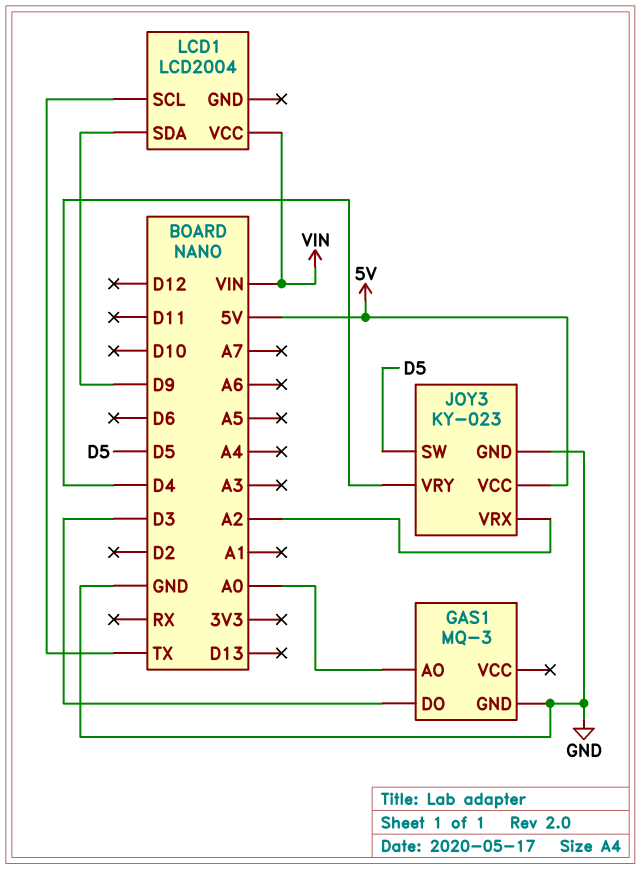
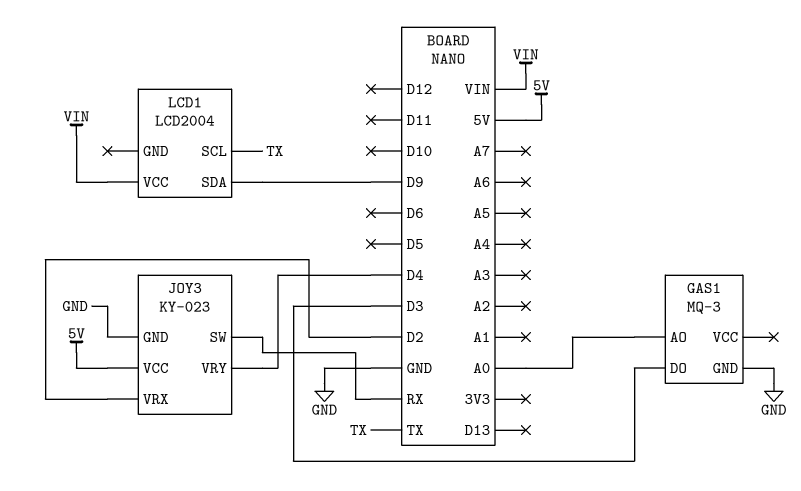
JOY3 pin SW: D5 -> RX
JOY3 pin VRX: A2 -> D2

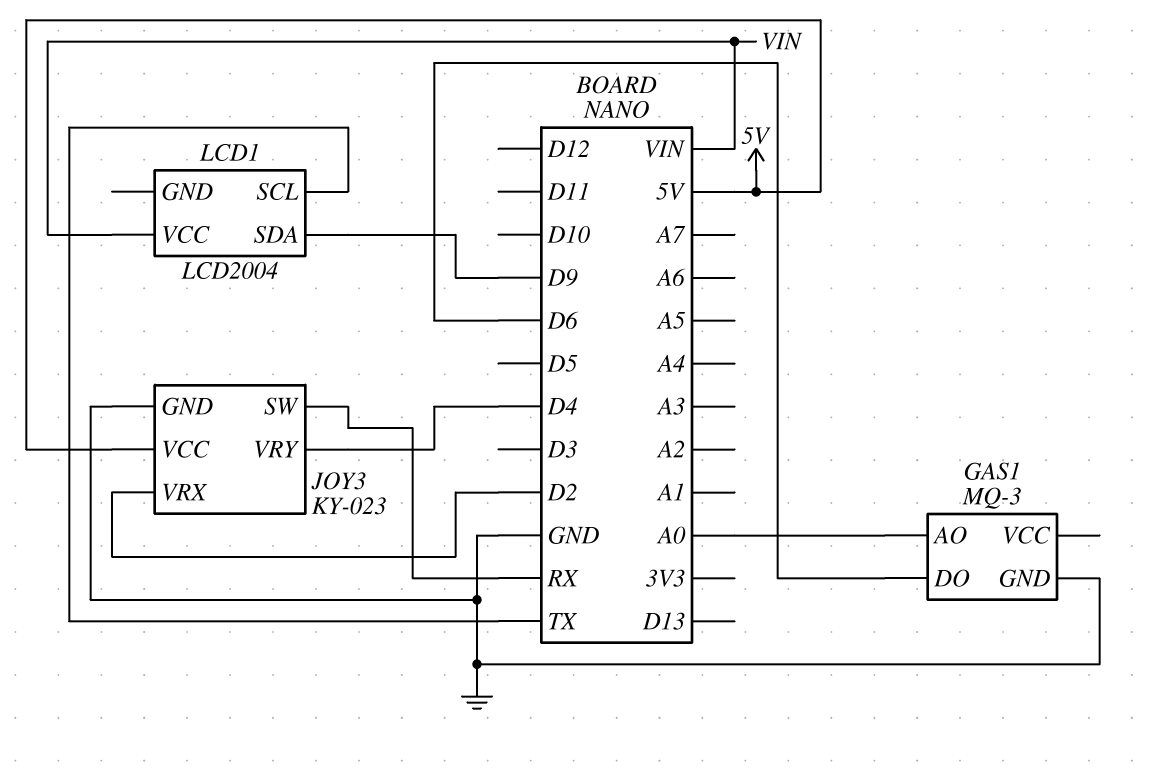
GAS1 pin DO: D3 -> D6

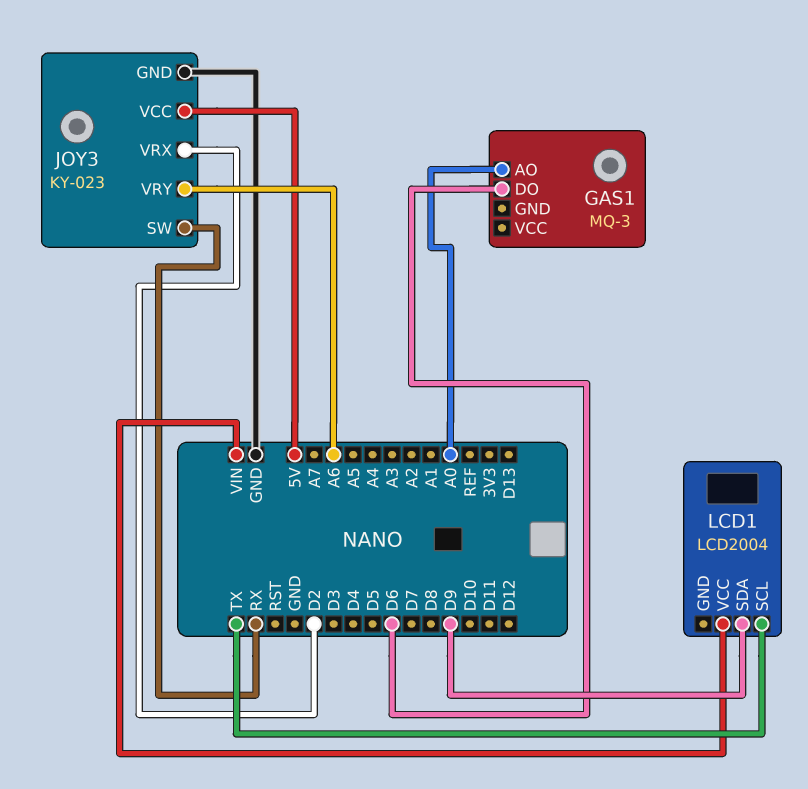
GAS1 pin GND: GND -> none
JOY3 pin VRY: D4 -> A6

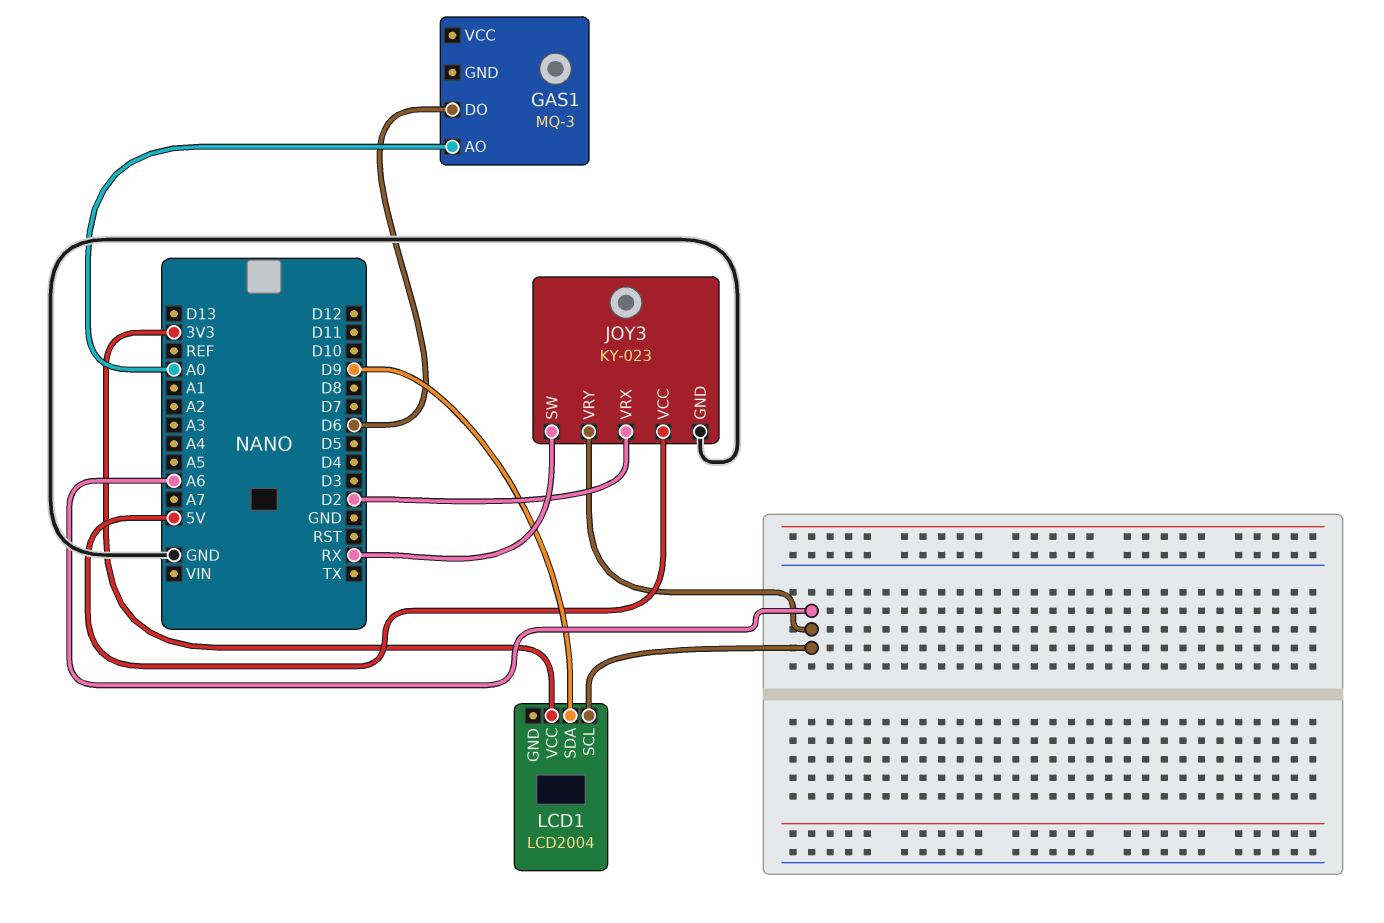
LCD1 pin SCL: TX -> A6
LCD1 pin VCC: VIN -> 3V3

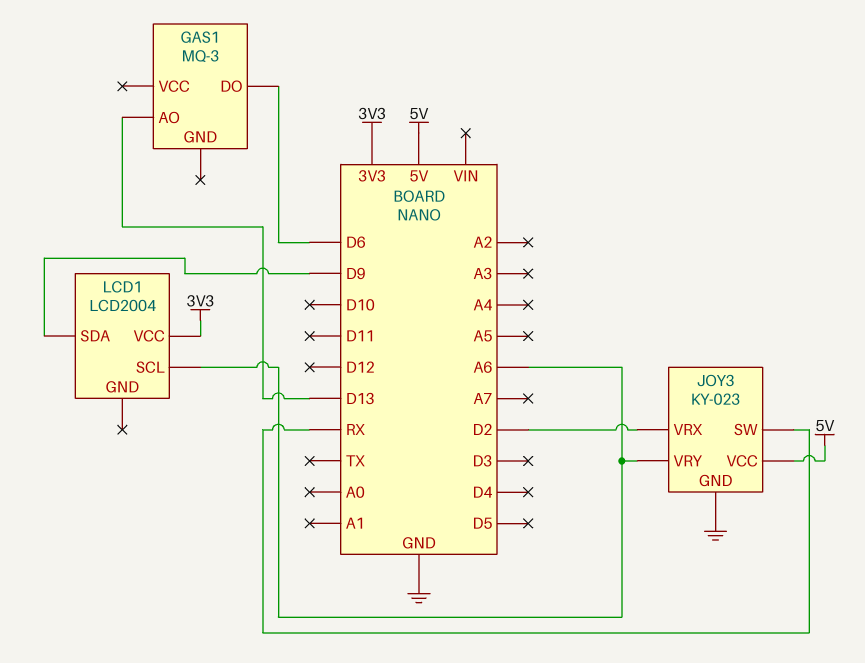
GAS1 pin AO: A0 -> D13

